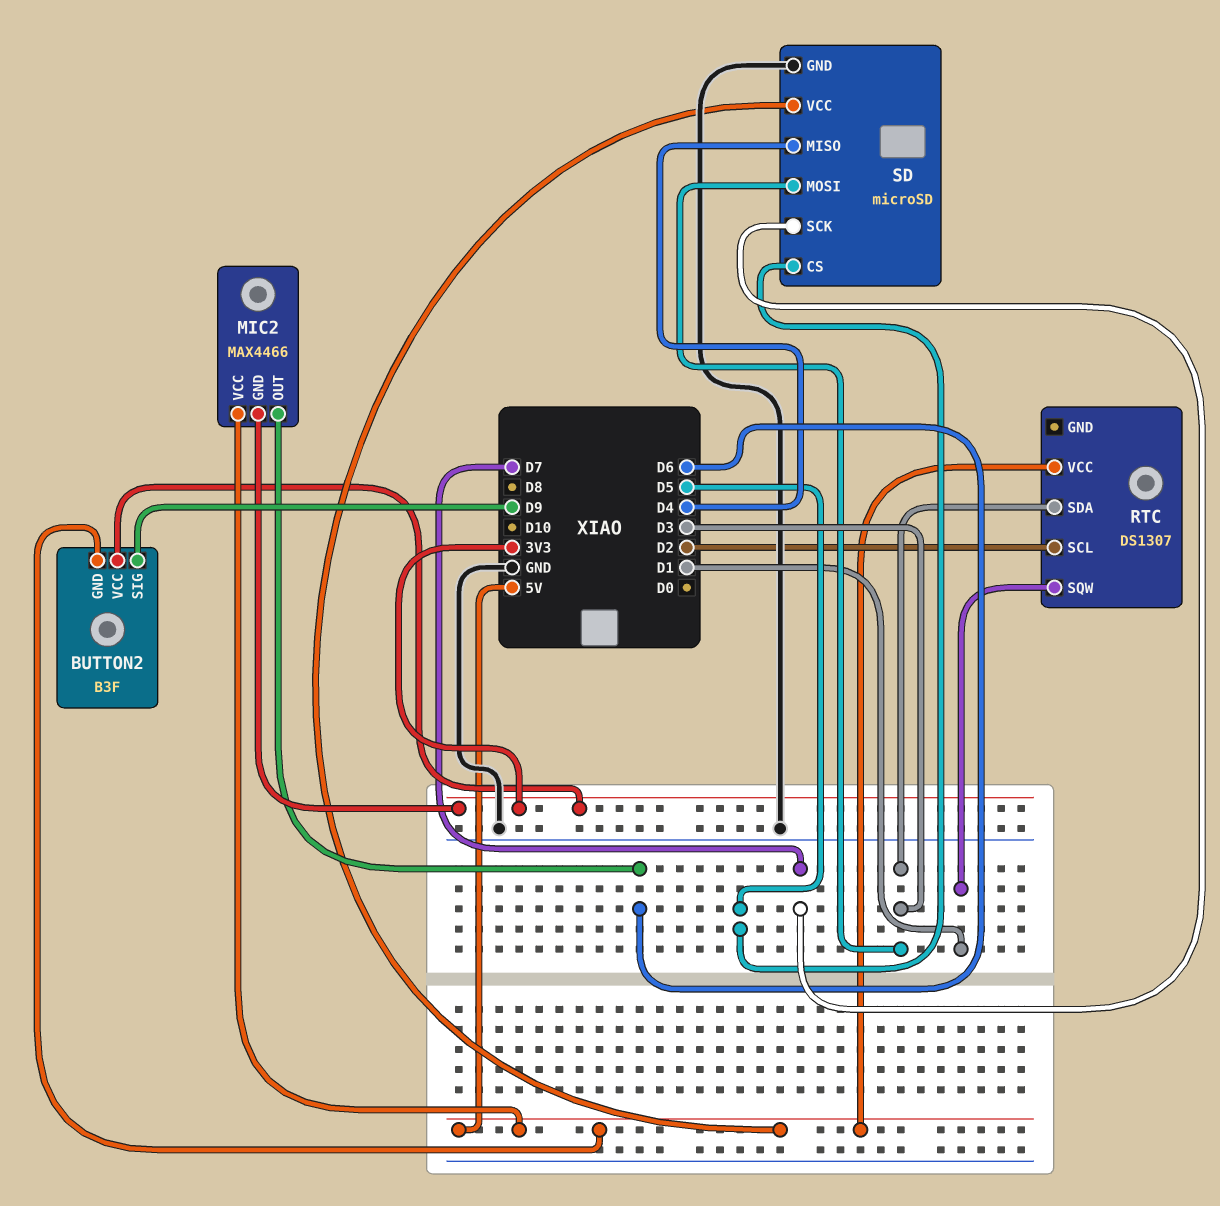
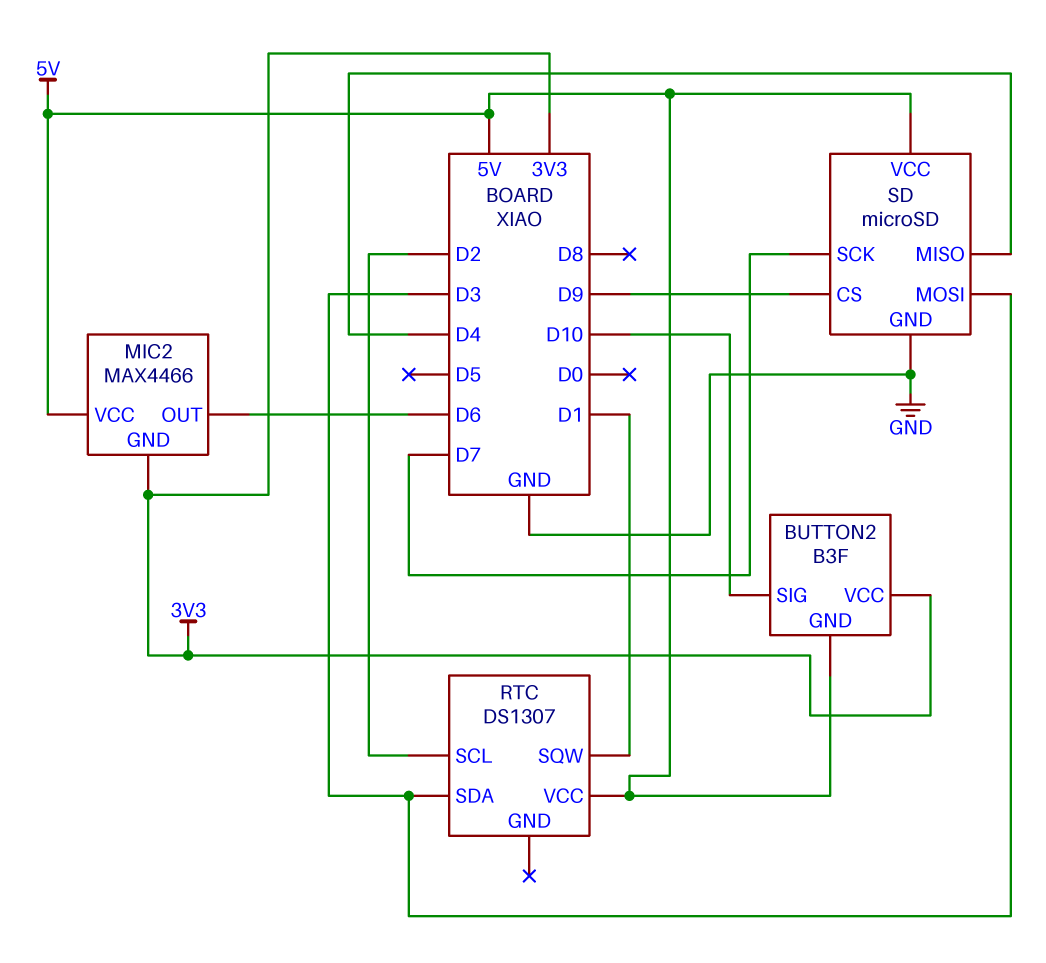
BUTTON2 pin SIG: D9 -> D10
SD pin CS: D5 -> D9

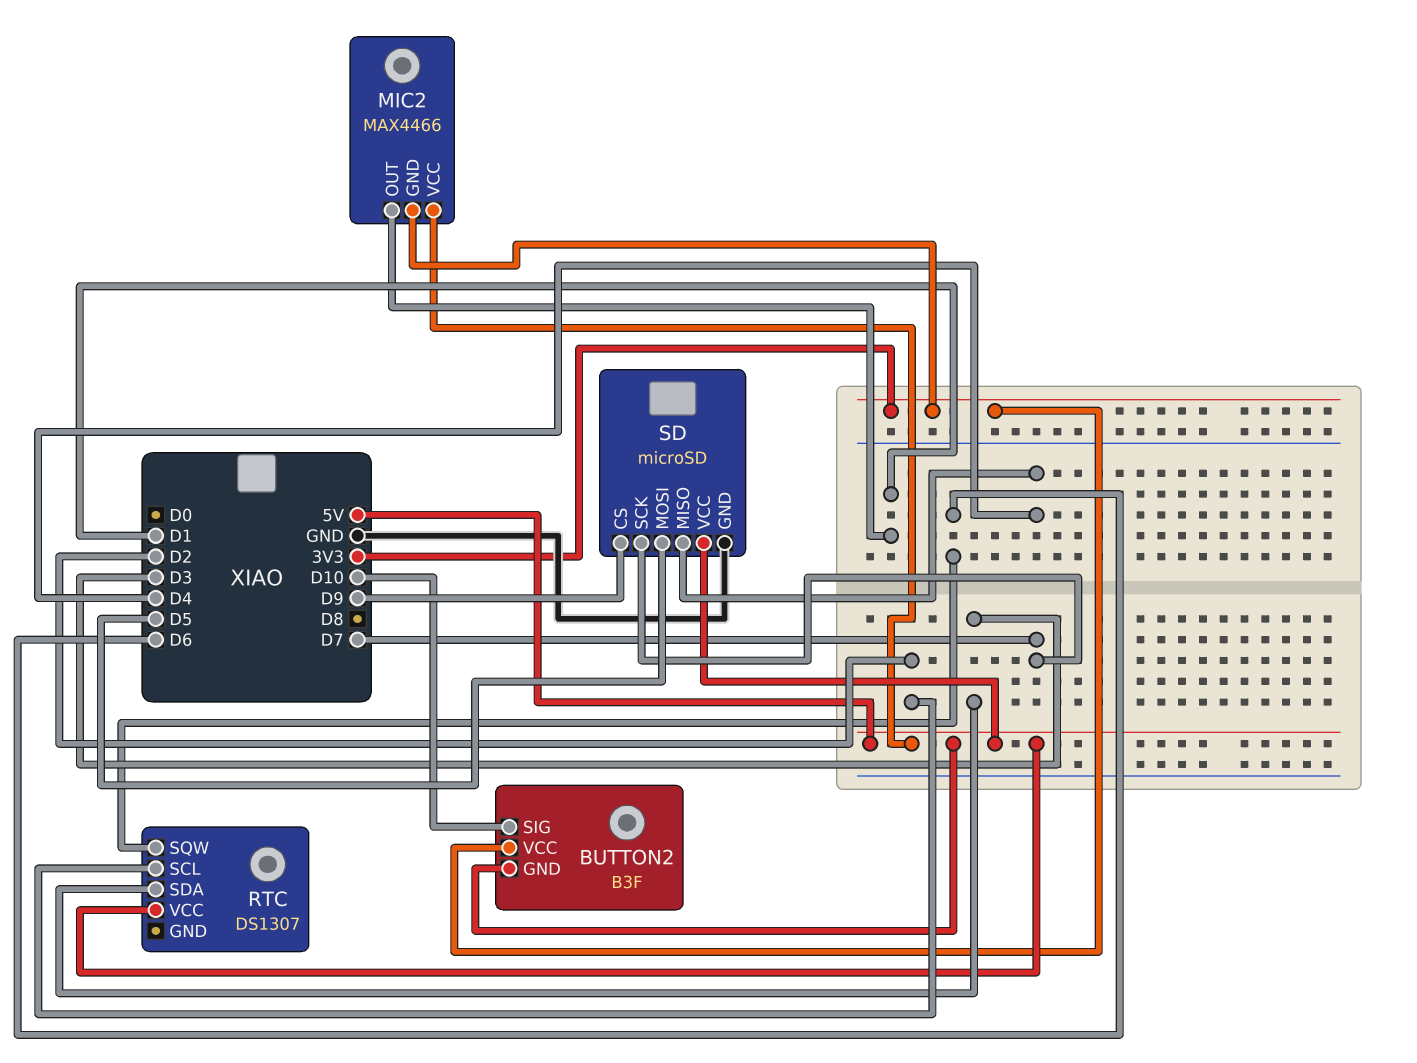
MIC2 pin OUT: D6 -> D1
RTC pin SQW: D1 -> D6
SD pin MOSI: D3 -> D5

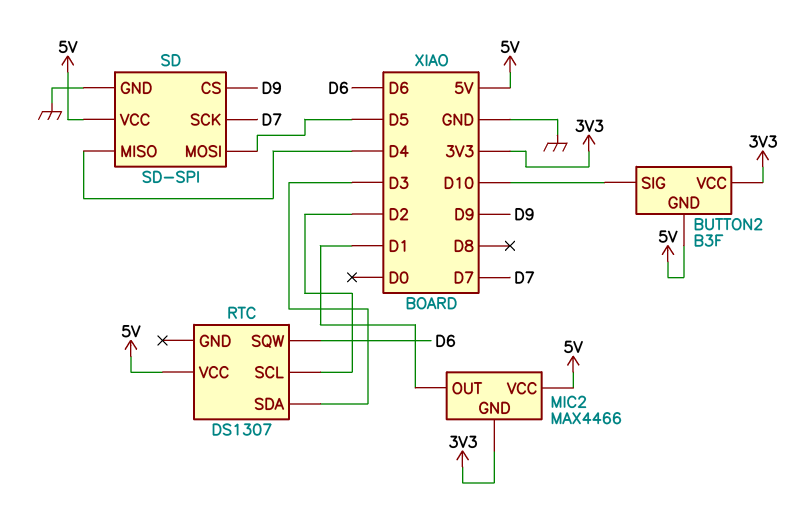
SD: microSD -> SD-SPI

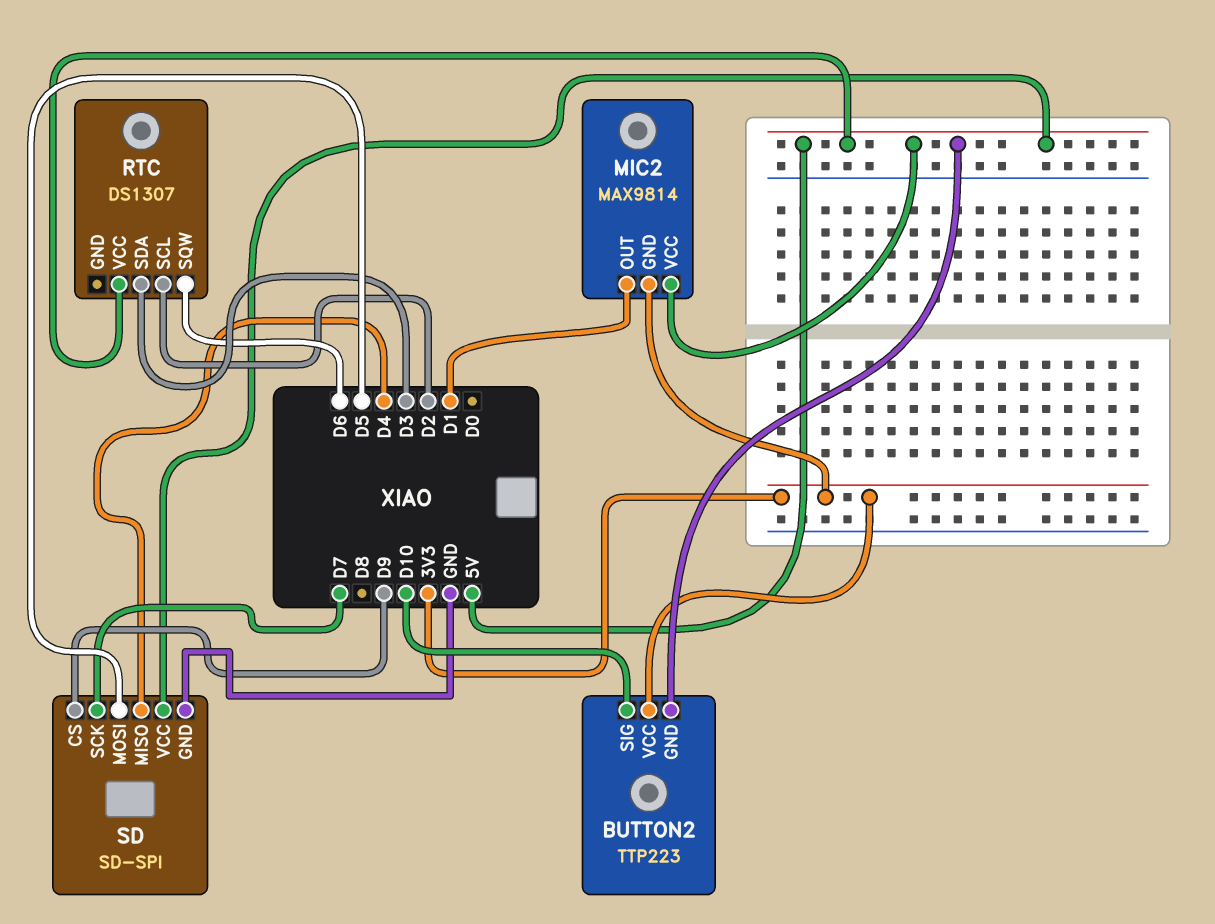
BUTTON2: B3F -> TTP223
MIC2: MAX4466 -> MAX9814

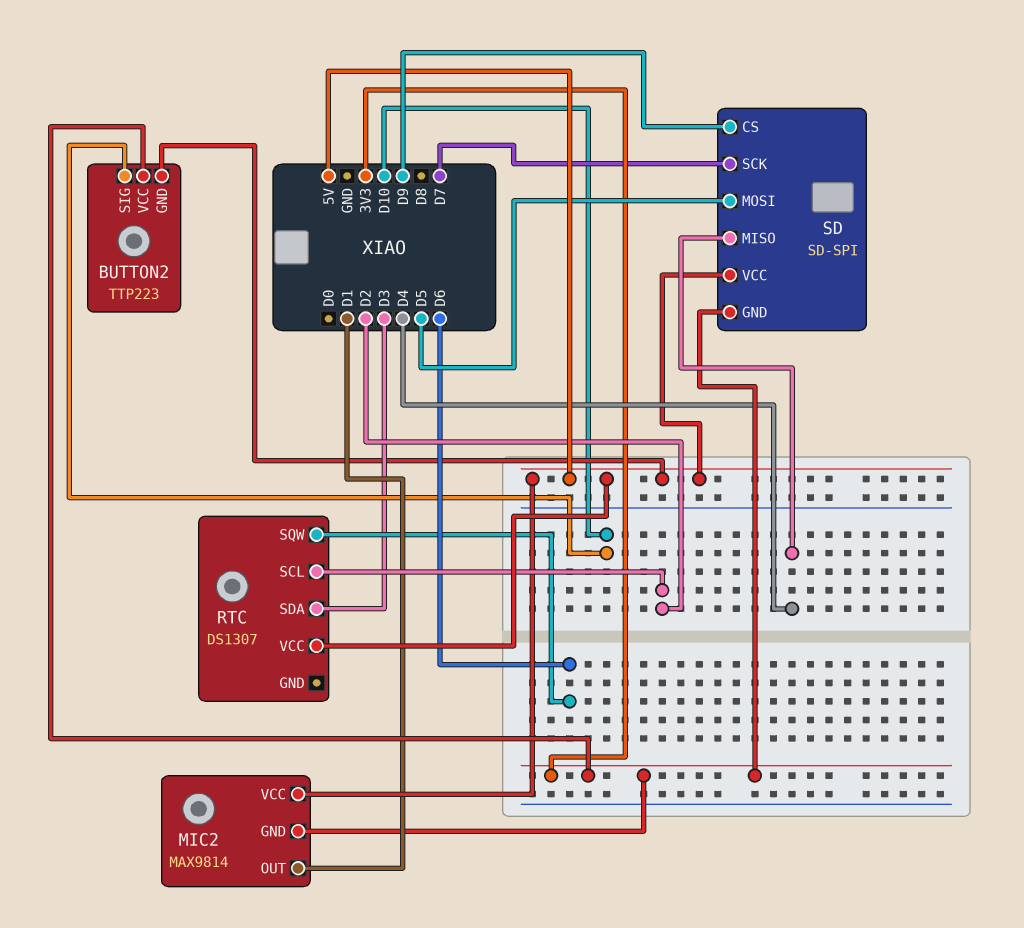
SD pin GND: GND -> 3V3

